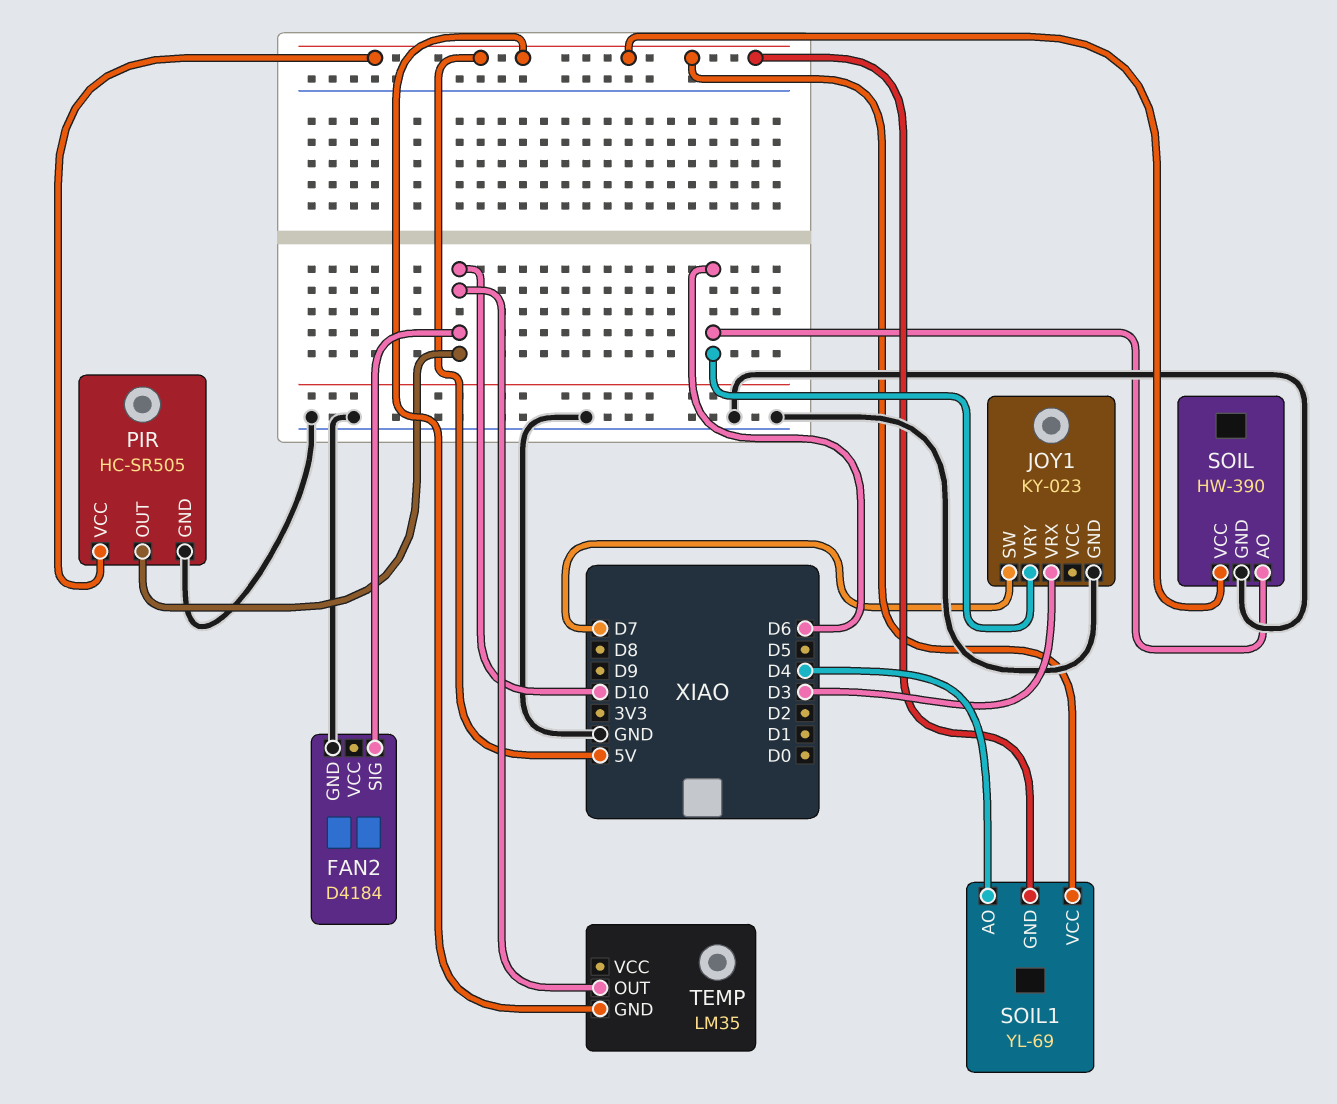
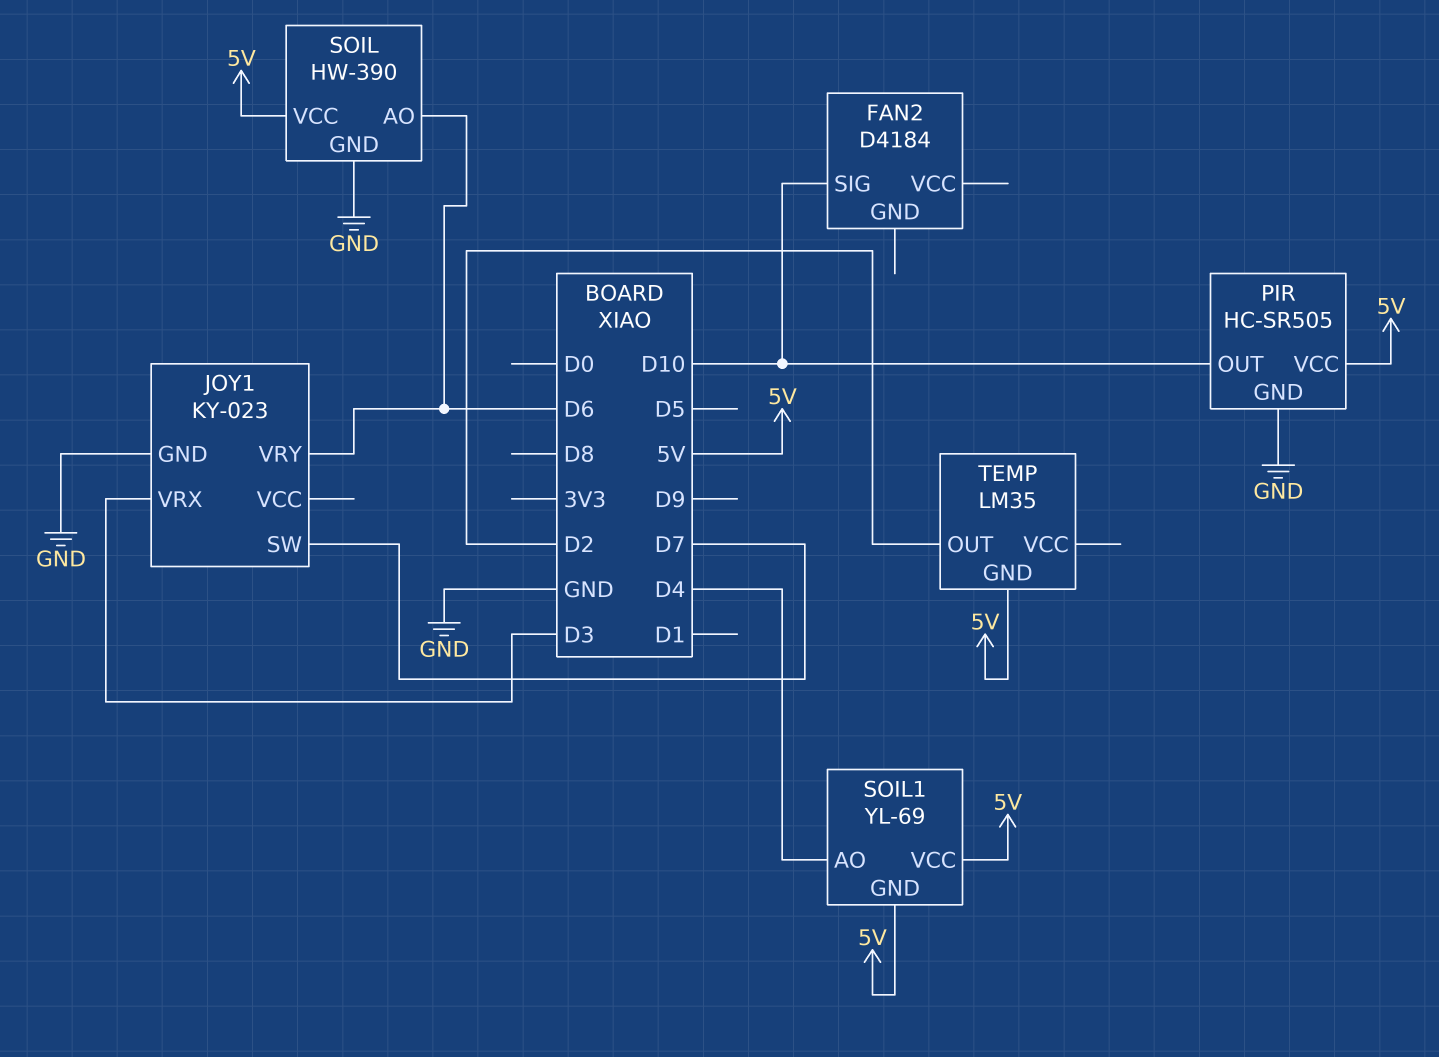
FAN2 pin GND: GND -> none
TEMP pin OUT: D10 -> D2

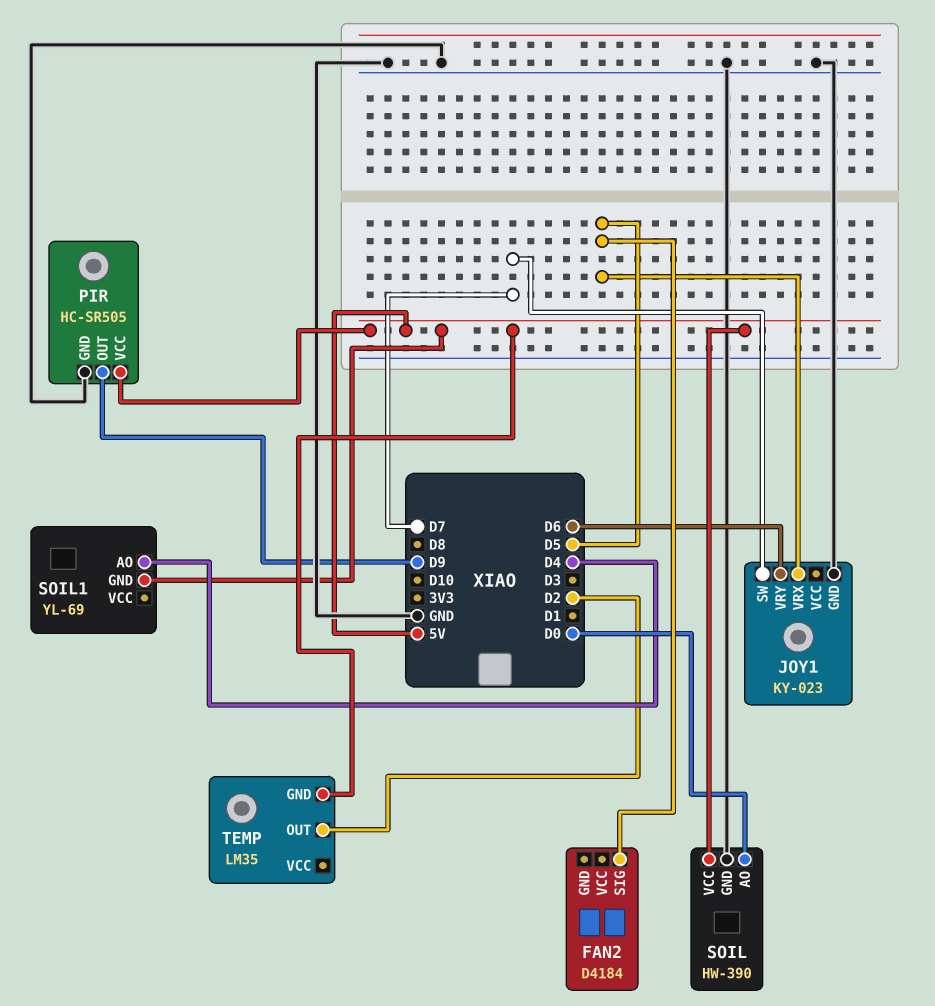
FAN2 pin SIG: D10 -> D5
JOY1 pin VRX: D3 -> D5
PIR pin OUT: D10 -> D9
SOIL pin AO: D6 -> D0
SOIL1 pin VCC: 5V -> none

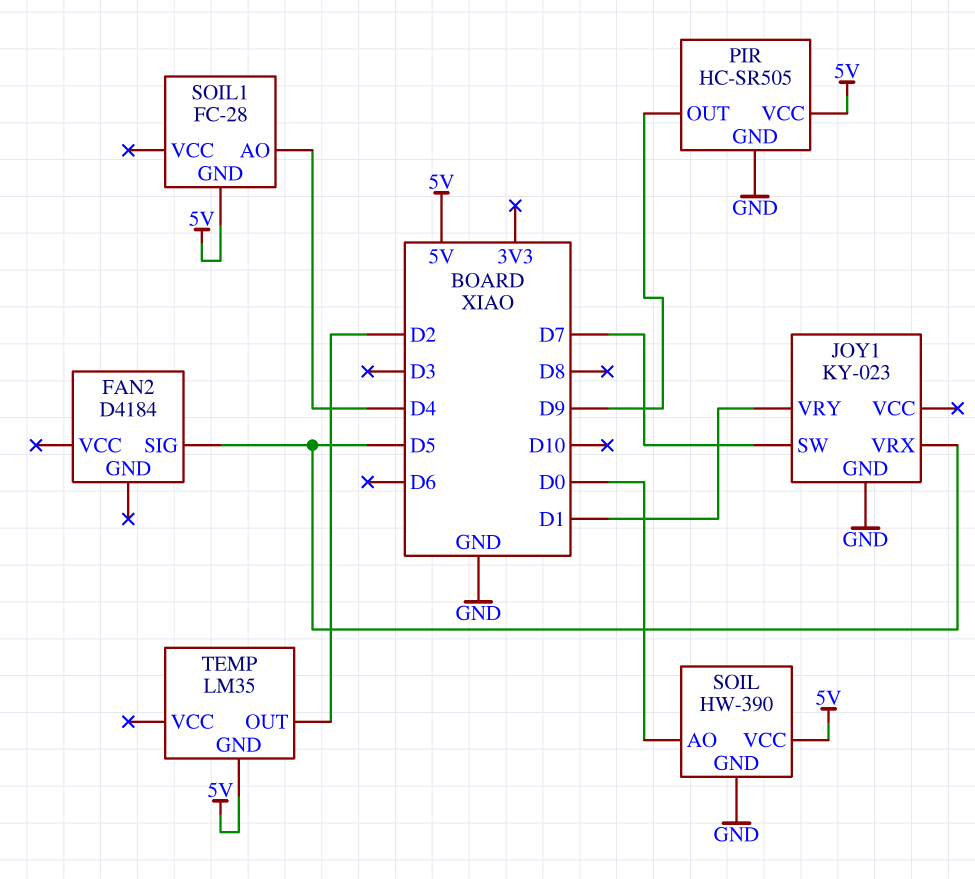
JOY1 pin VRY: D6 -> D1
SOIL1: YL-69 -> FC-28

